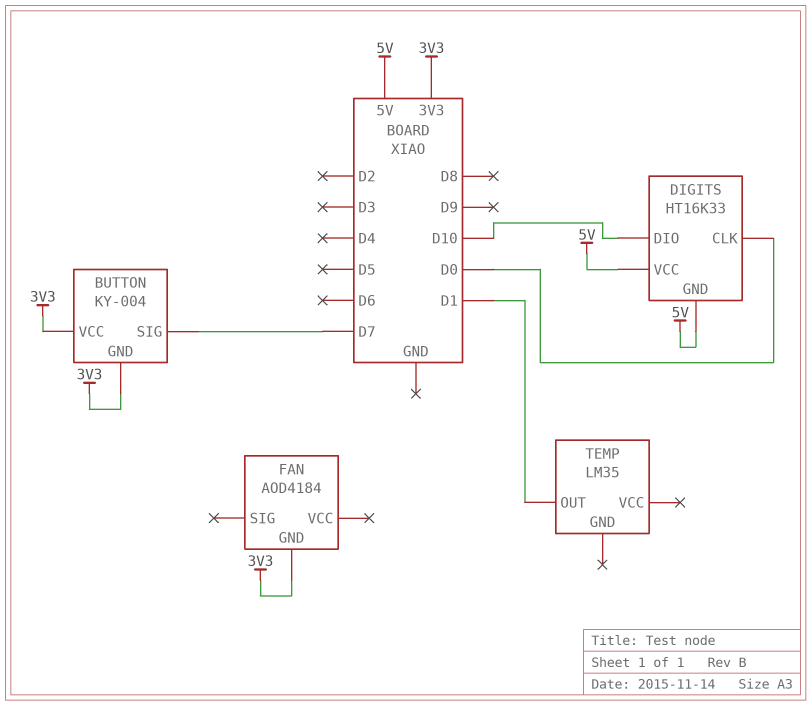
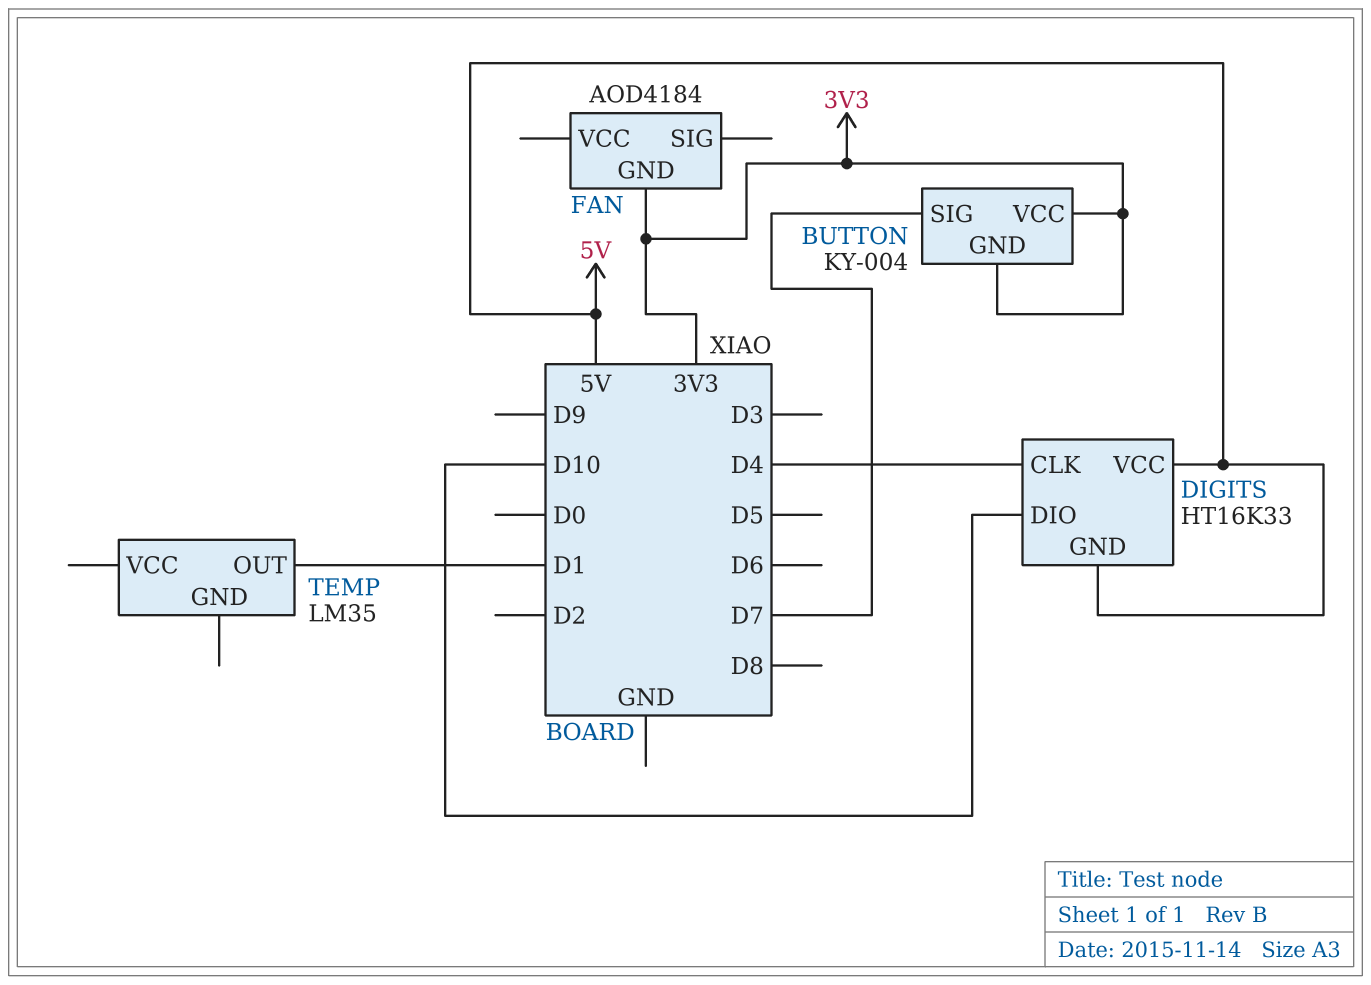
DIGITS pin CLK: D0 -> D4

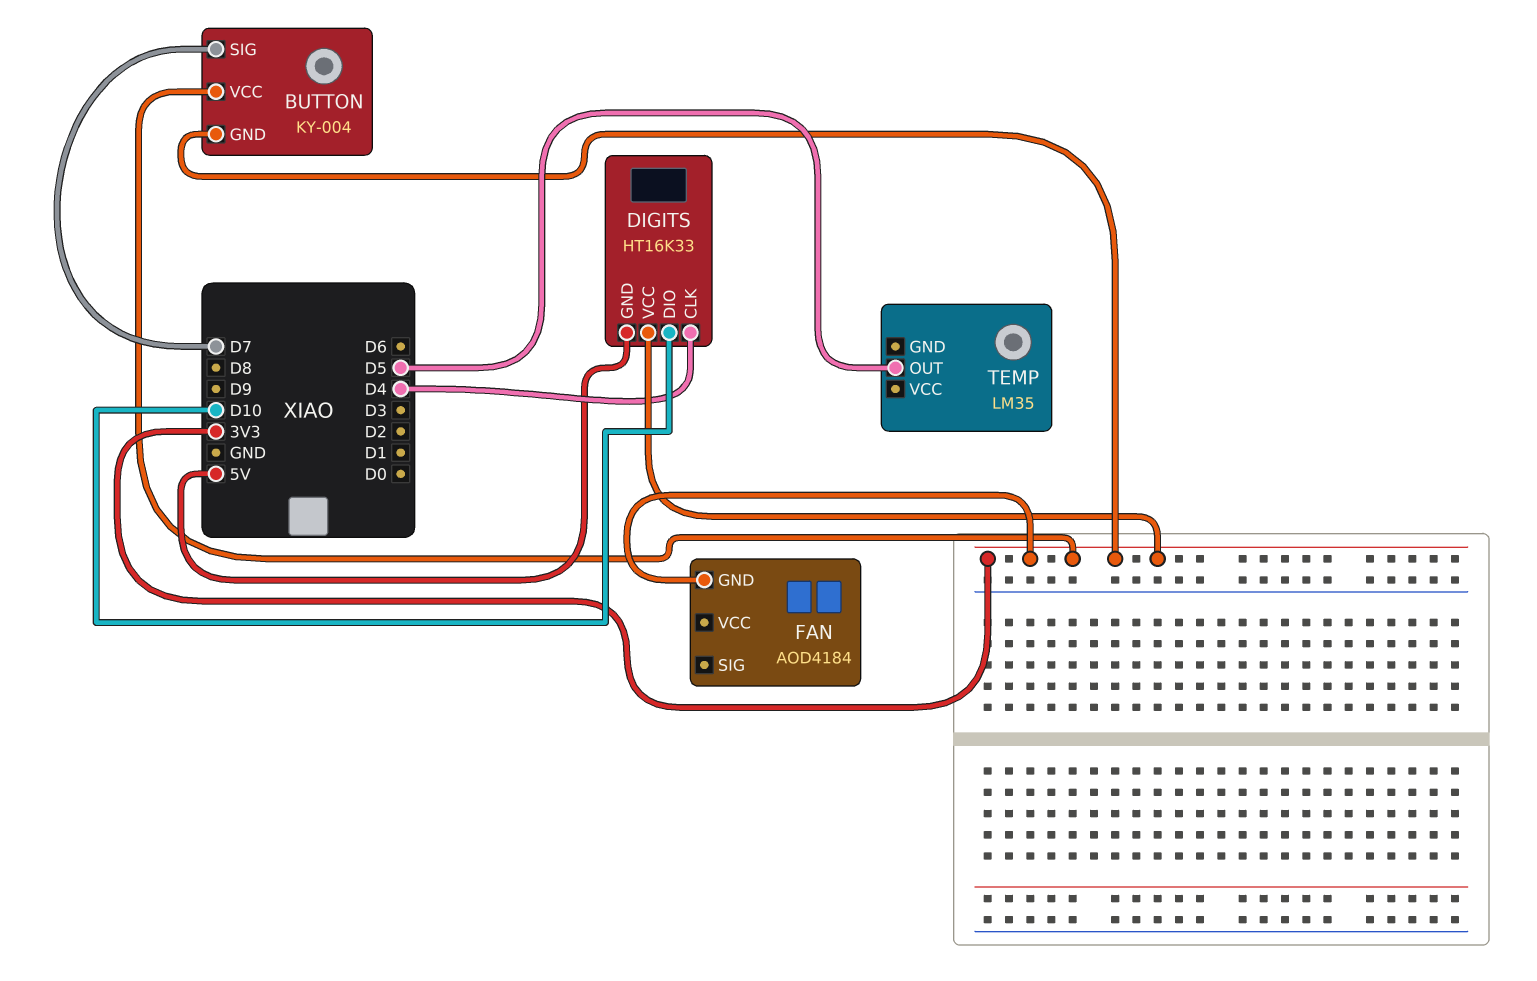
DIGITS pin VCC: 5V -> 3V3
TEMP pin OUT: D1 -> D5

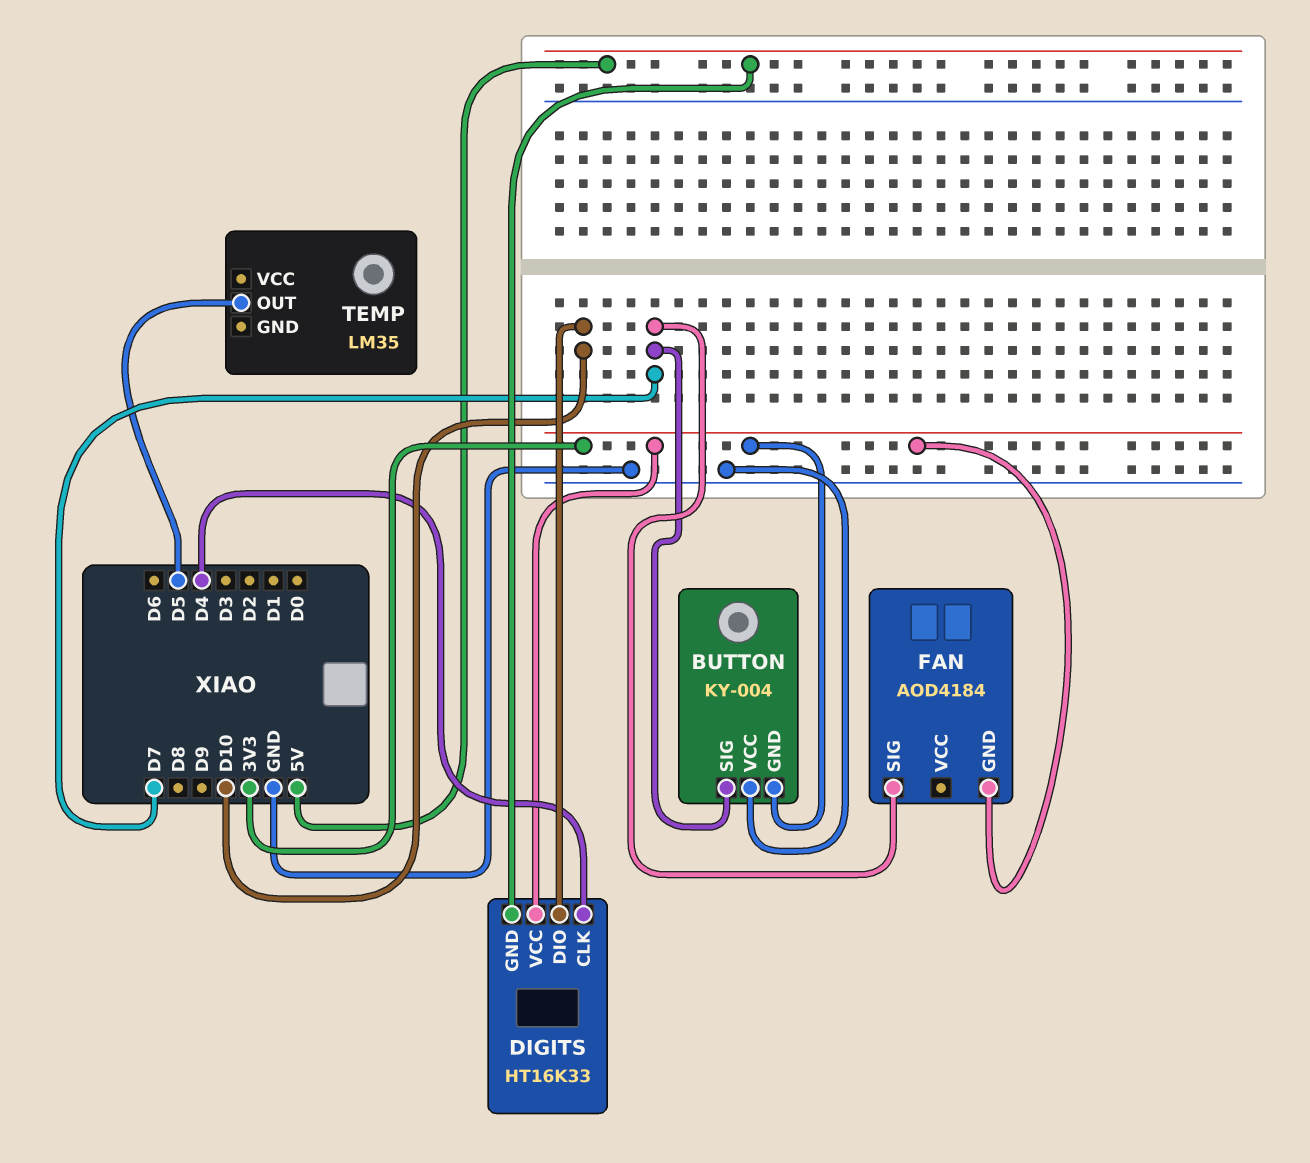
BUTTON pin VCC: 3V3 -> GND
FAN pin SIG: none -> D7

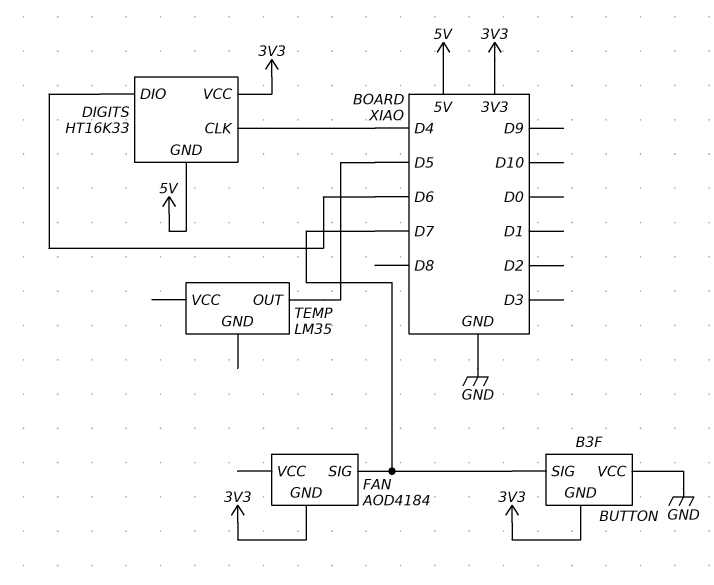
BUTTON: KY-004 -> B3F
DIGITS pin DIO: D10 -> D6

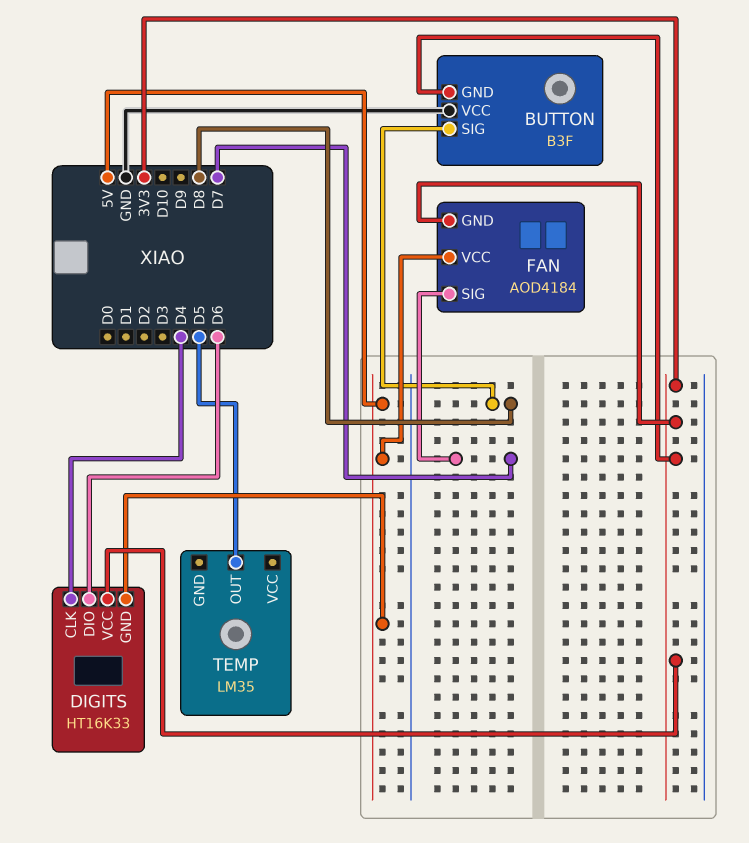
BUTTON pin SIG: D7 -> D8
FAN pin VCC: none -> 5V

